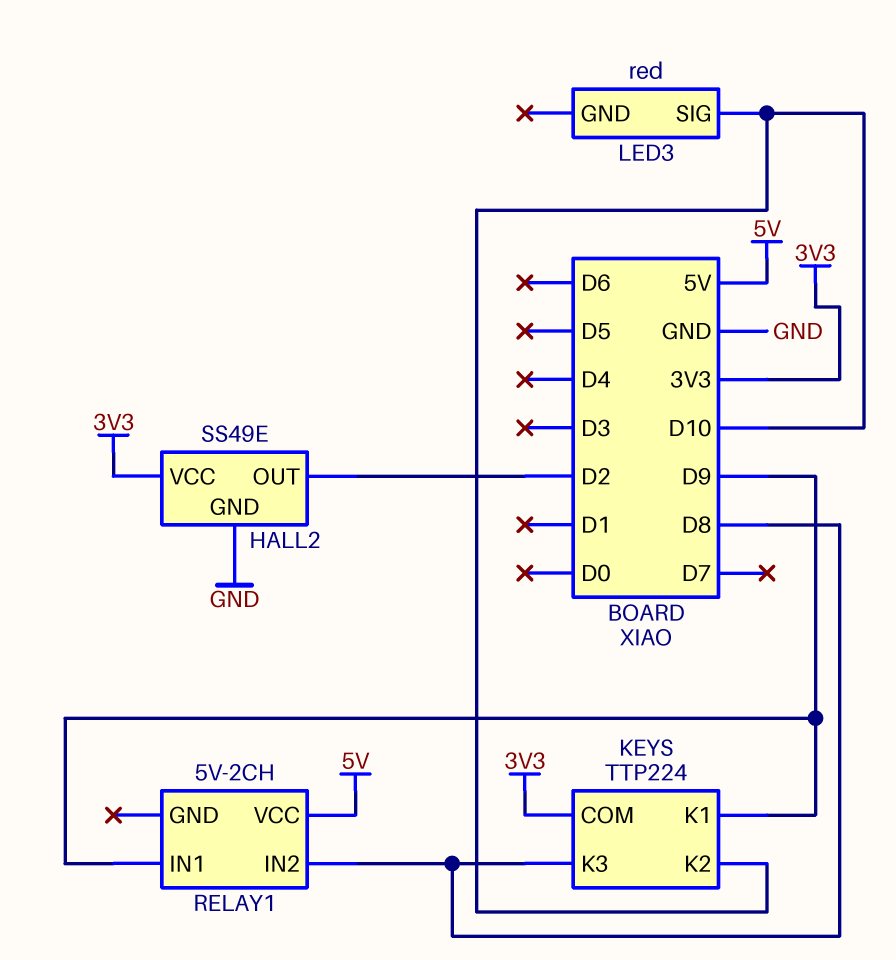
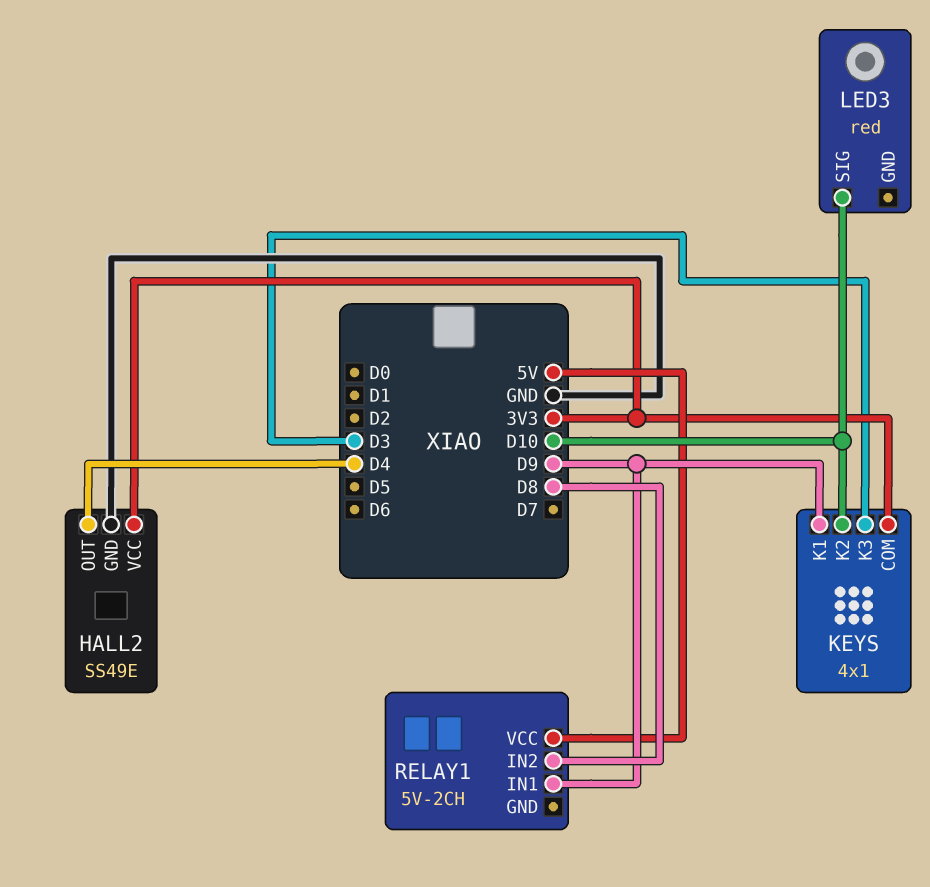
HALL2 pin OUT: D2 -> D4
KEYS: TTP224 -> 4x1
KEYS pin K3: D8 -> D3

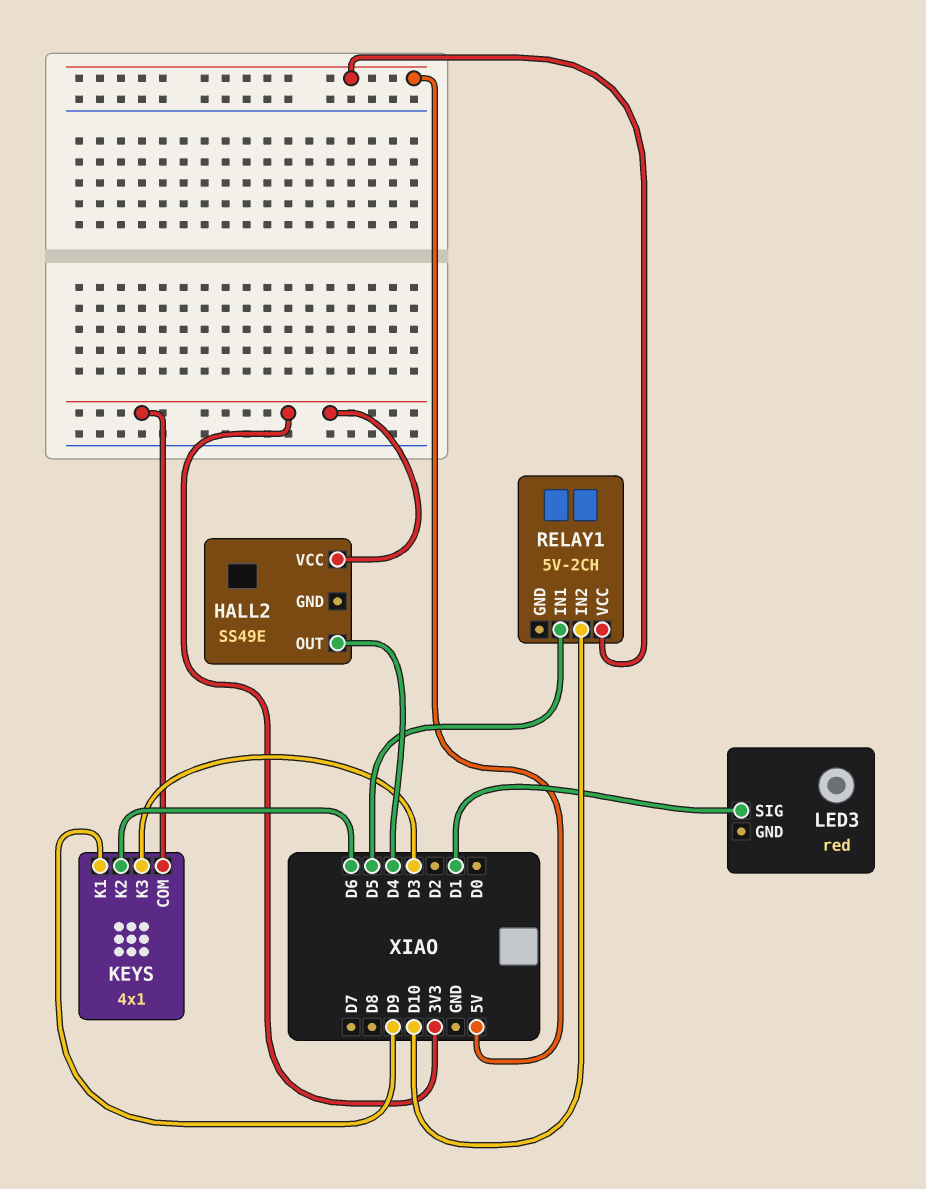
HALL2 pin GND: GND -> none
KEYS pin K2: D10 -> D6
LED3 pin SIG: D10 -> D1
RELAY1 pin IN1: D9 -> D5
RELAY1 pin IN2: D8 -> D10

